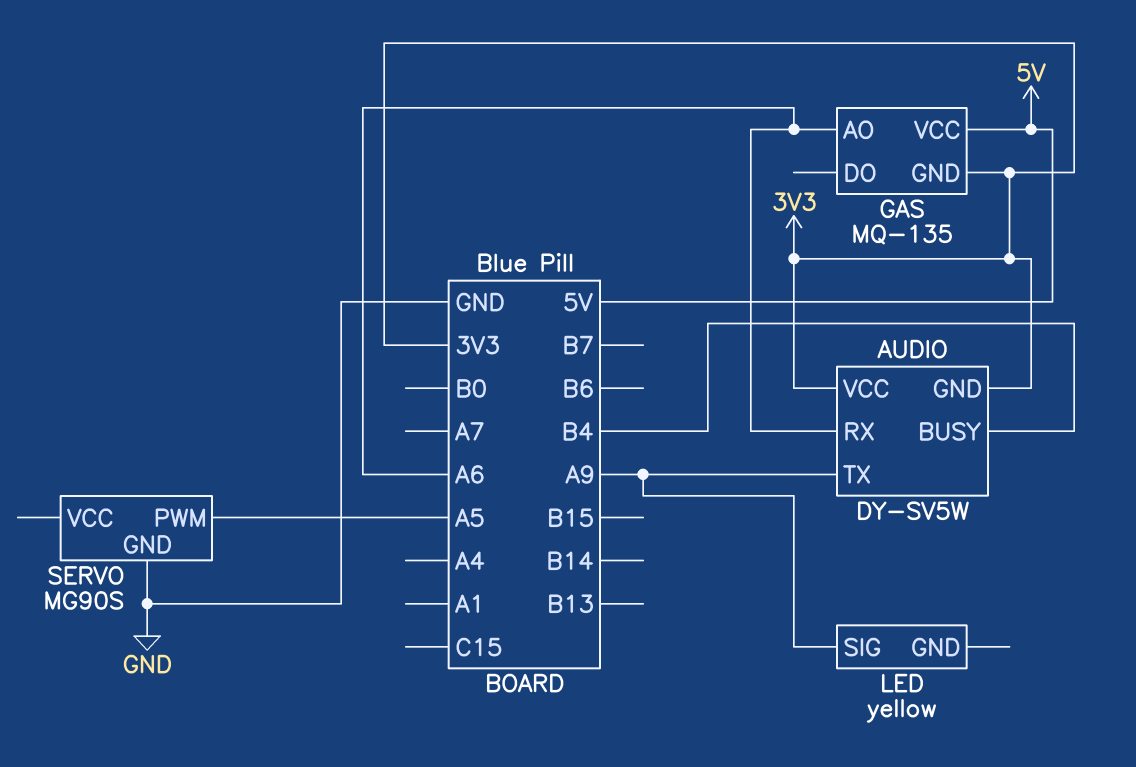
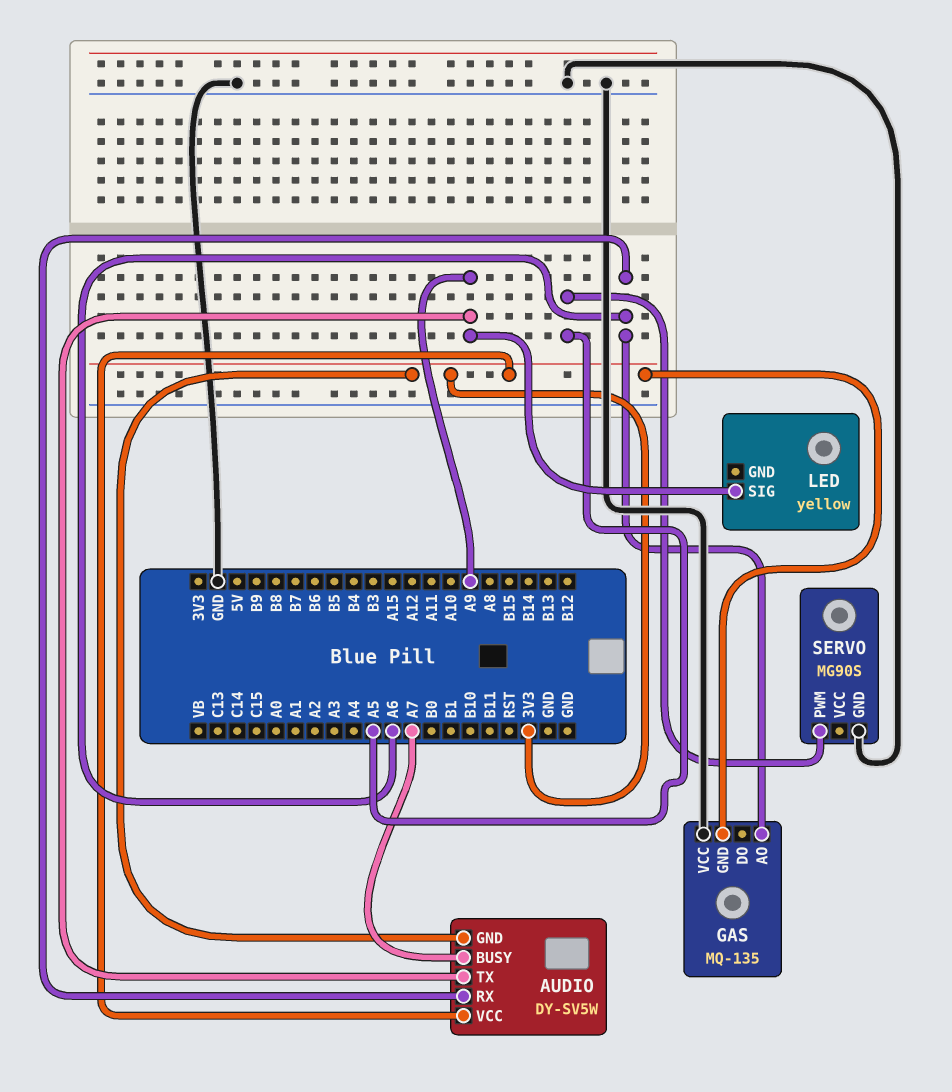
AUDIO pin BUSY: B4 -> A7
GAS pin VCC: 5V -> GND

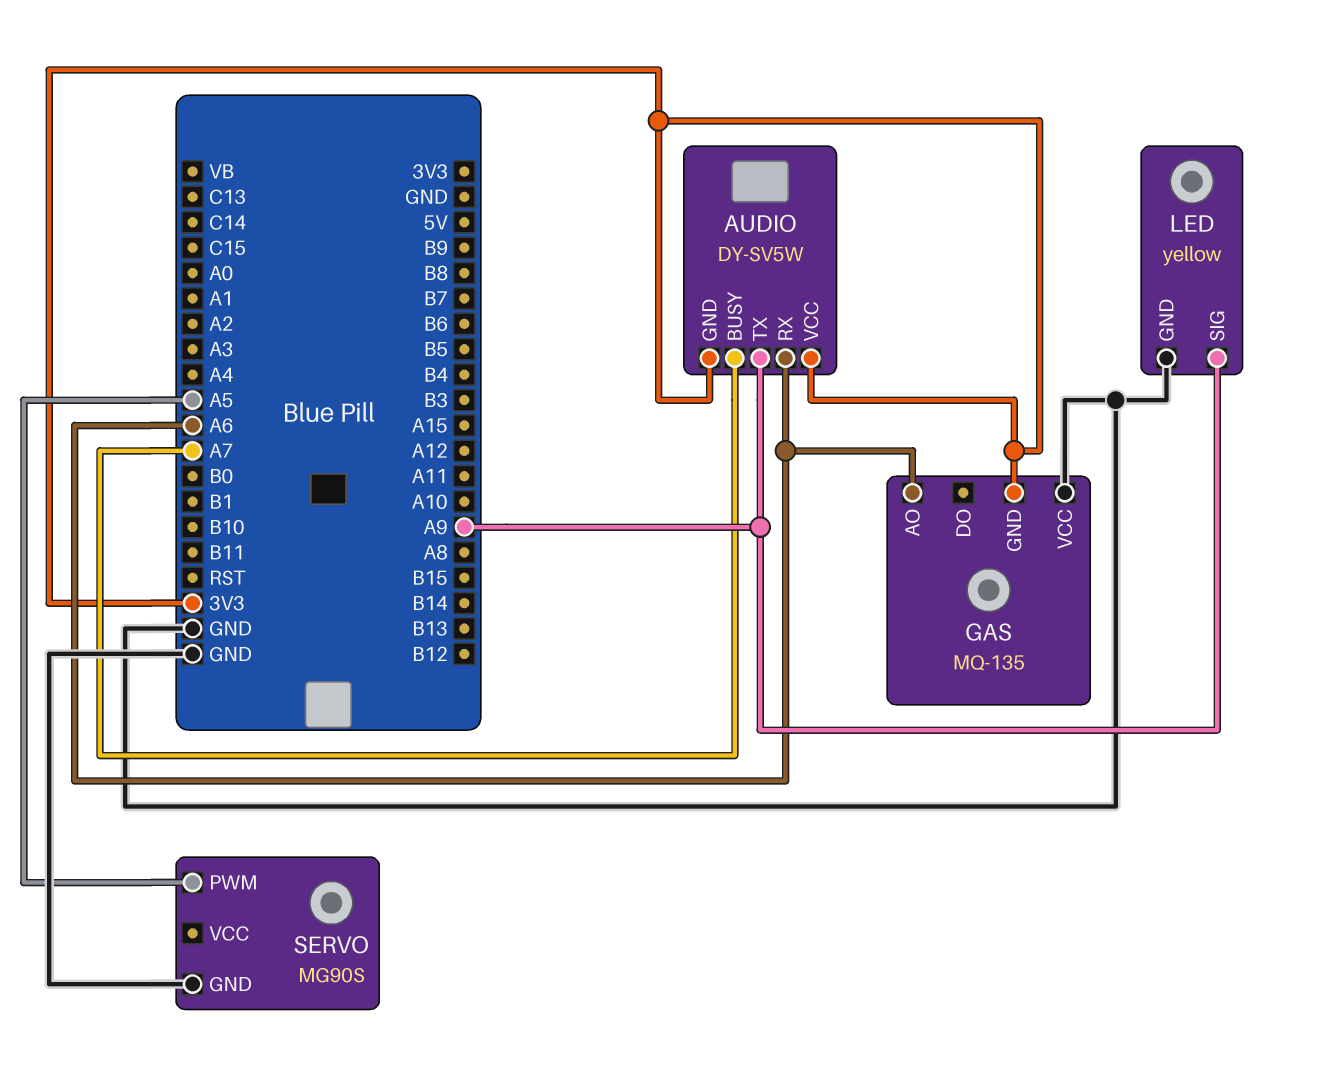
LED pin GND: none -> GND

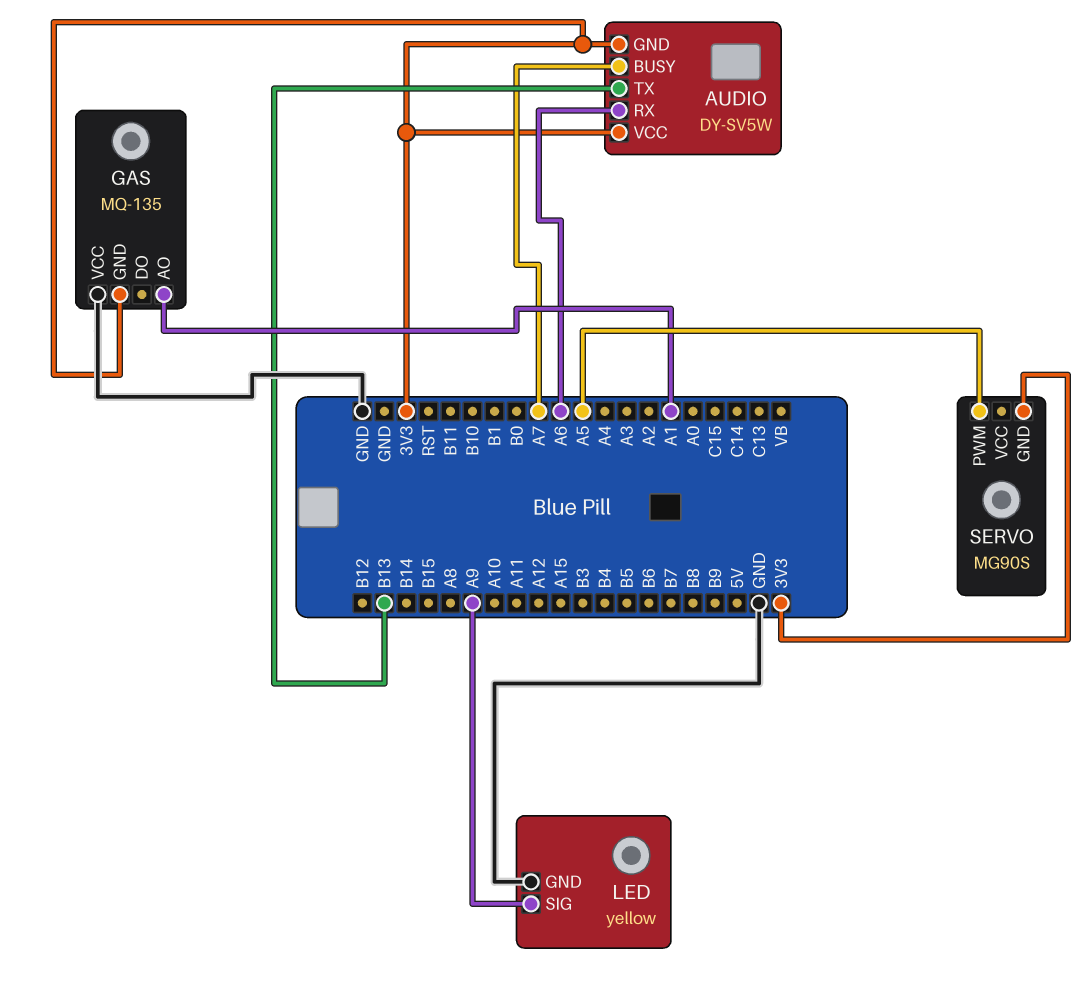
AUDIO pin TX: A9 -> B13
GAS pin AO: A6 -> A1
SERVO pin GND: GND -> 3V3

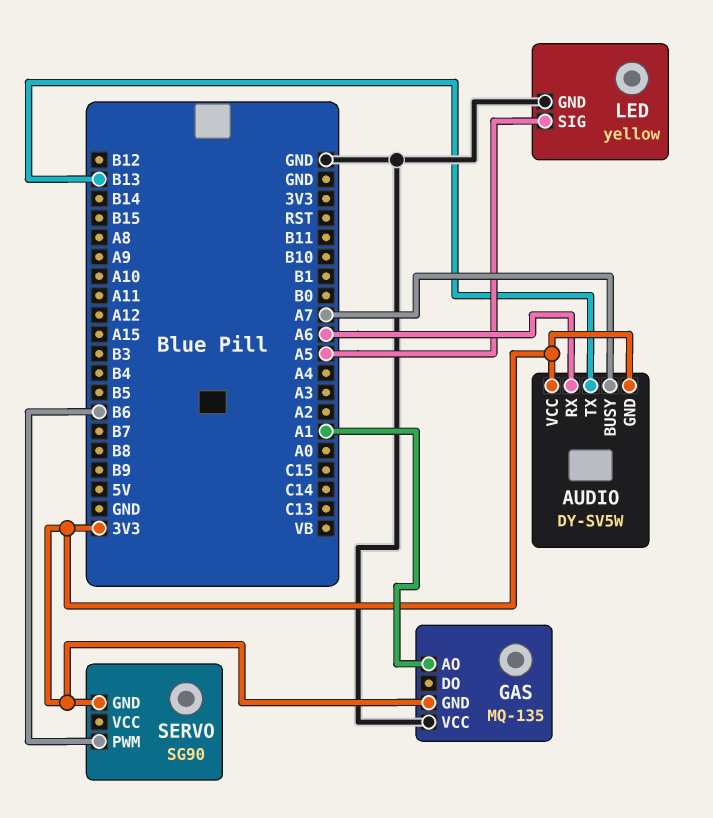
LED pin SIG: A9 -> A5
SERVO: MG90S -> SG90
SERVO pin PWM: A5 -> B6

